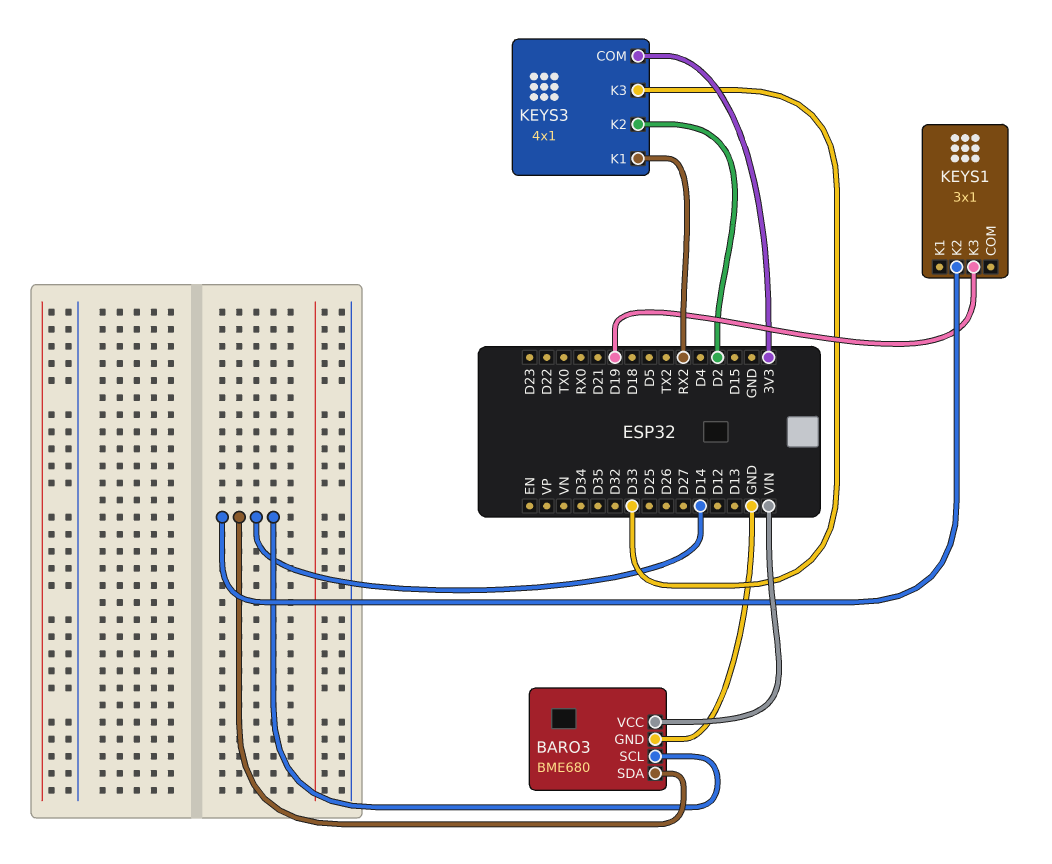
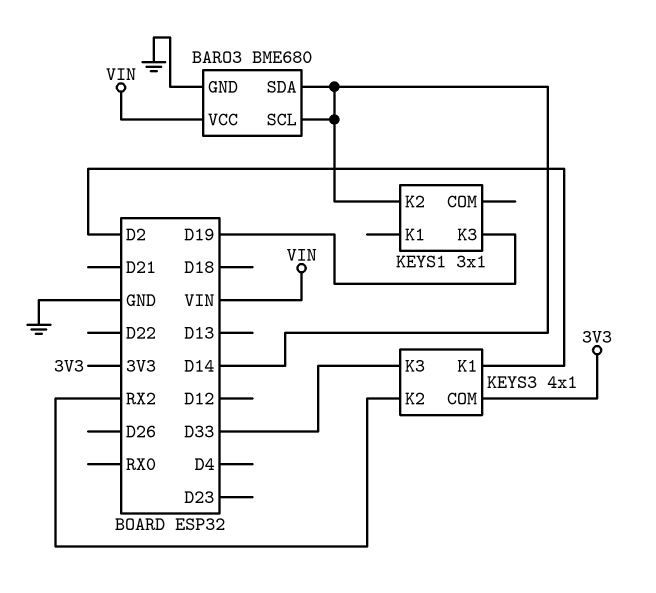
KEYS3 pin K1: RX2 -> D2
KEYS3 pin K2: D2 -> RX2

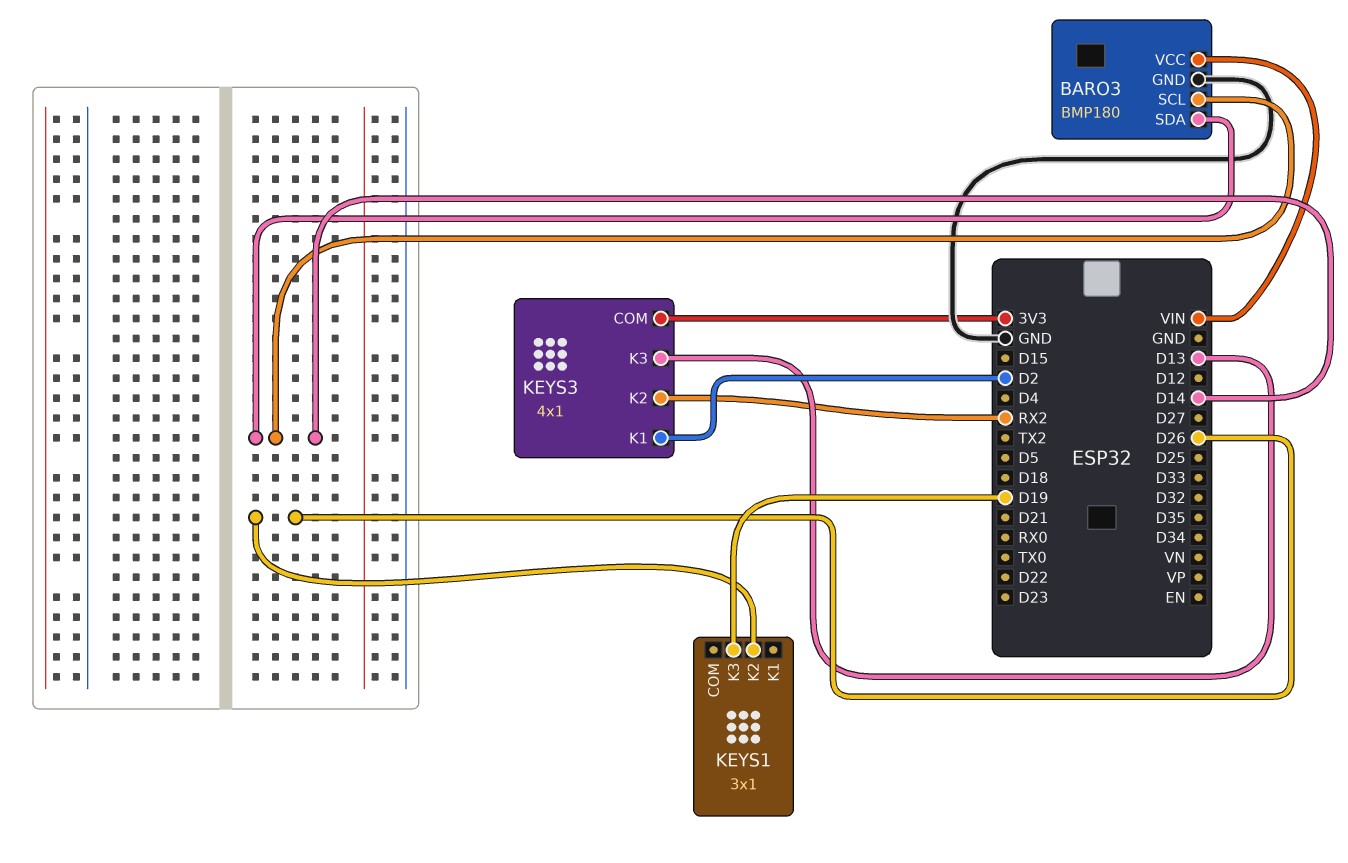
BARO3: BME680 -> BMP180
KEYS1 pin K2: D14 -> D26
KEYS3 pin K3: D33 -> D13

